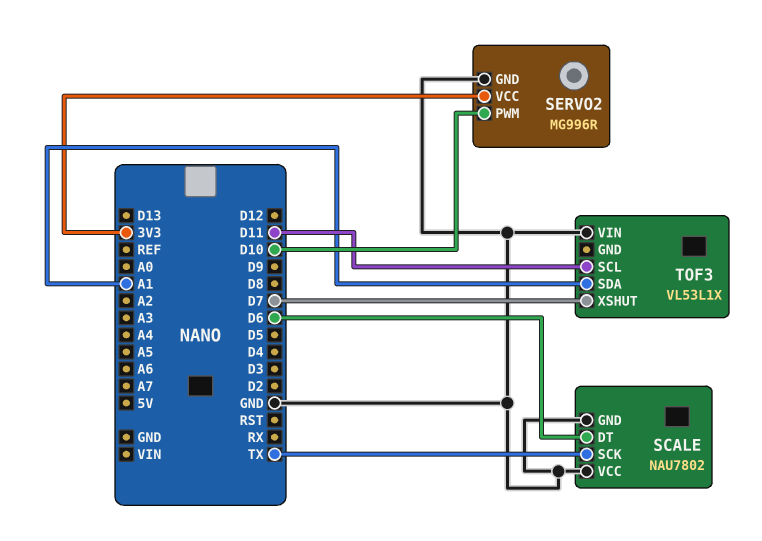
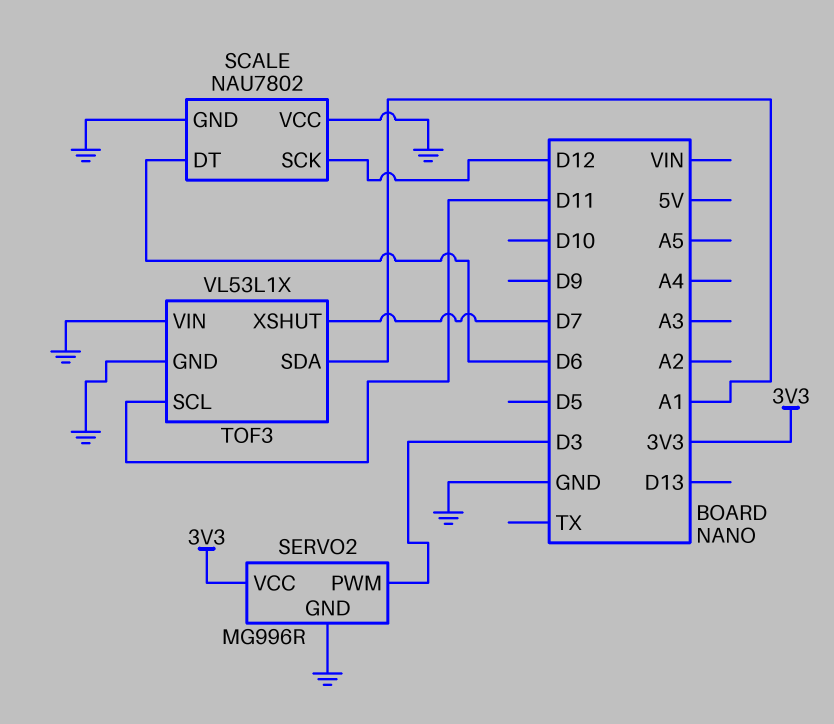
SCALE pin SCK: TX -> D12
SERVO2 pin PWM: D10 -> D3
TOF3 pin GND: none -> GND

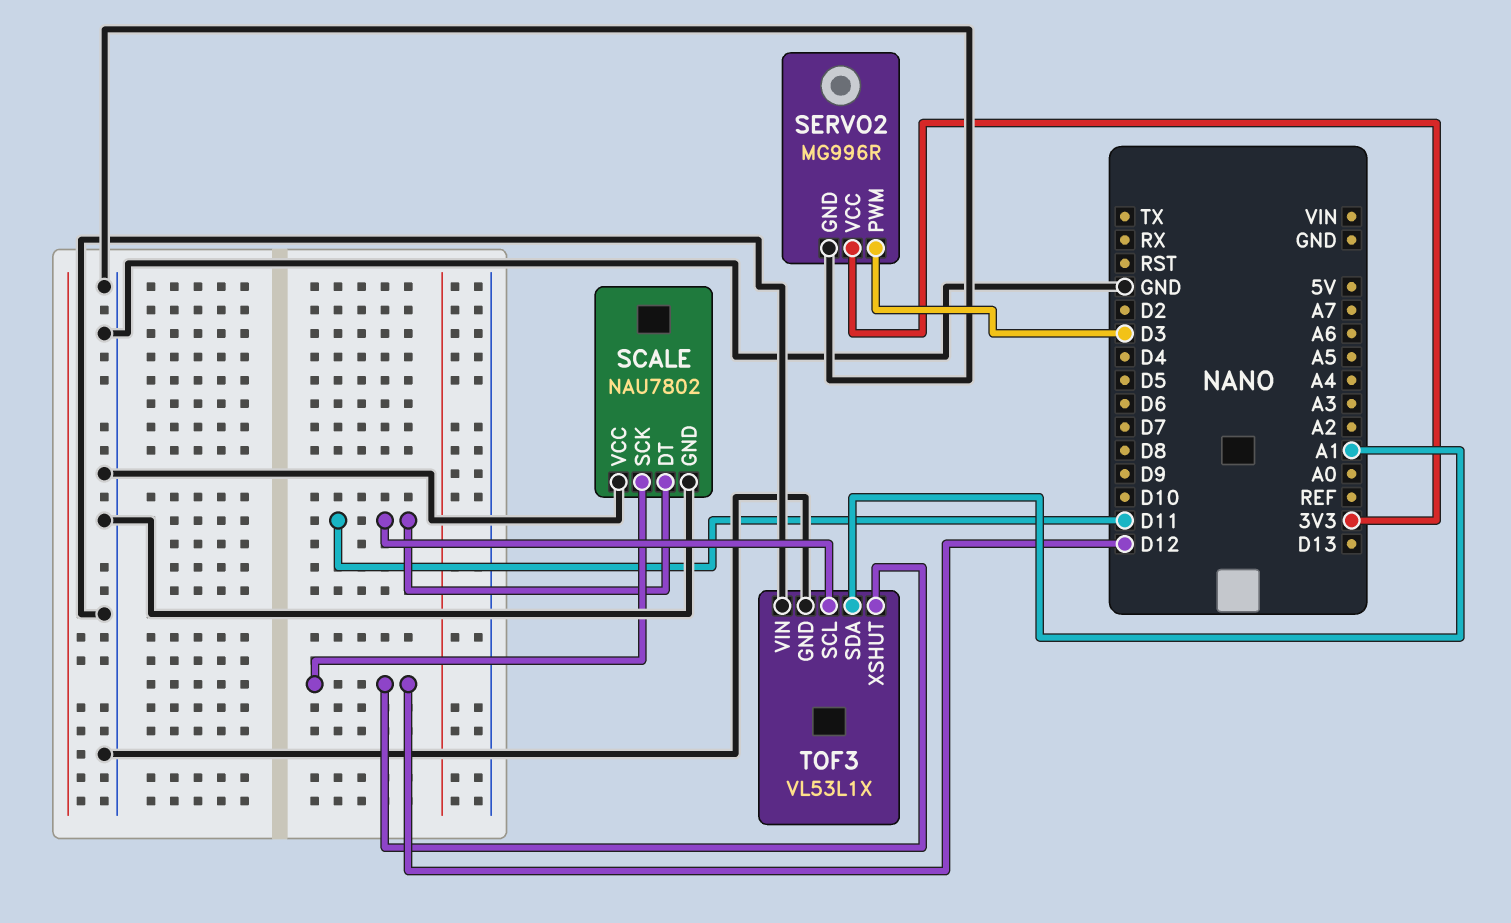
SCALE pin DT: D6 -> D11
TOF3 pin XSHUT: D7 -> D12

